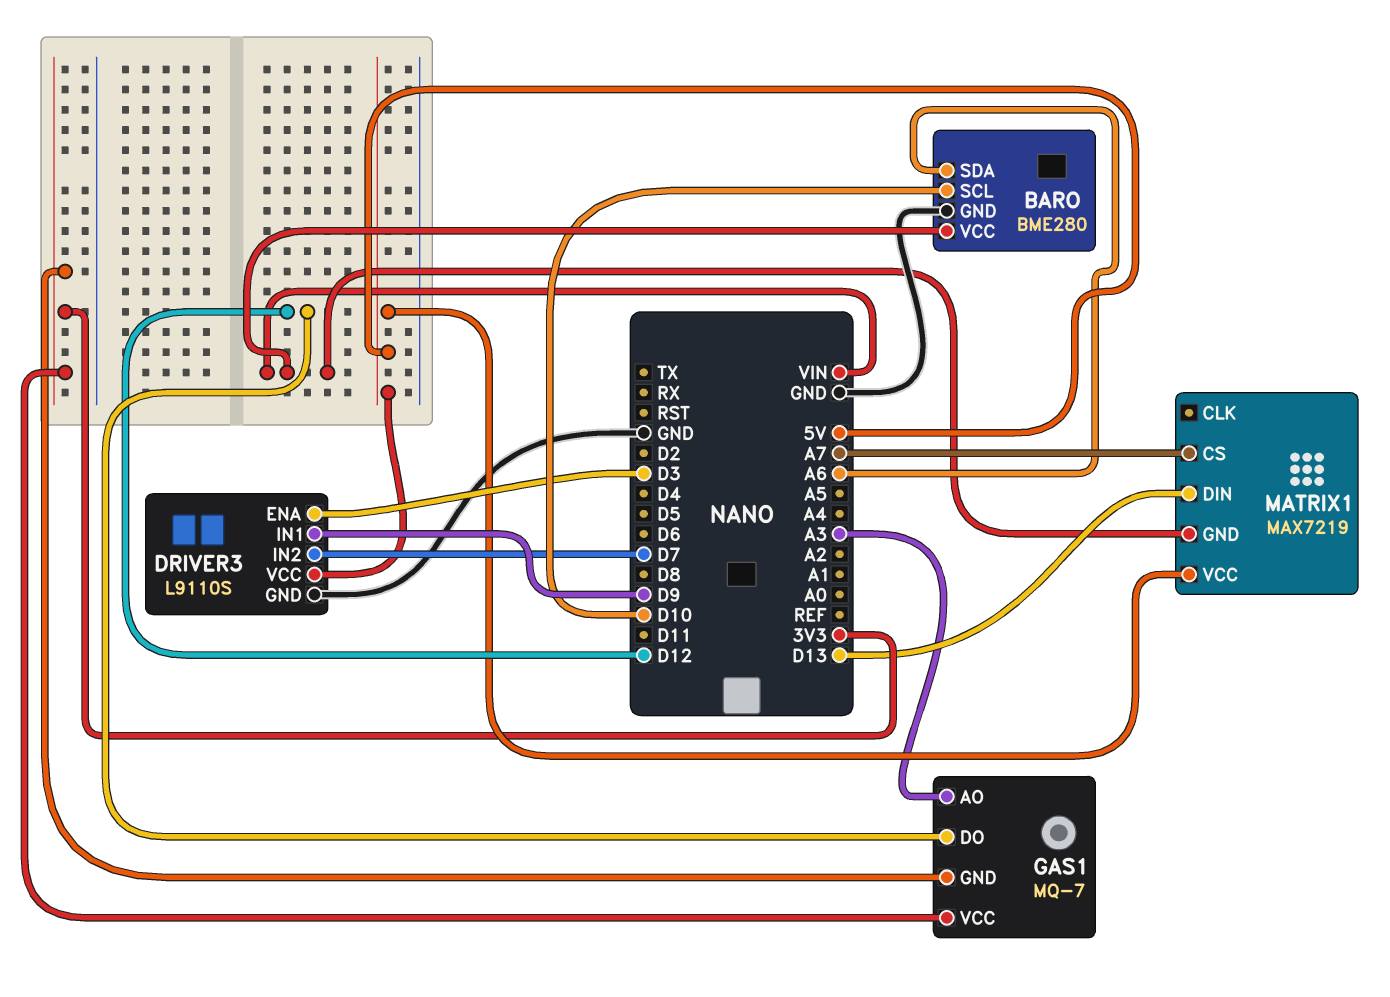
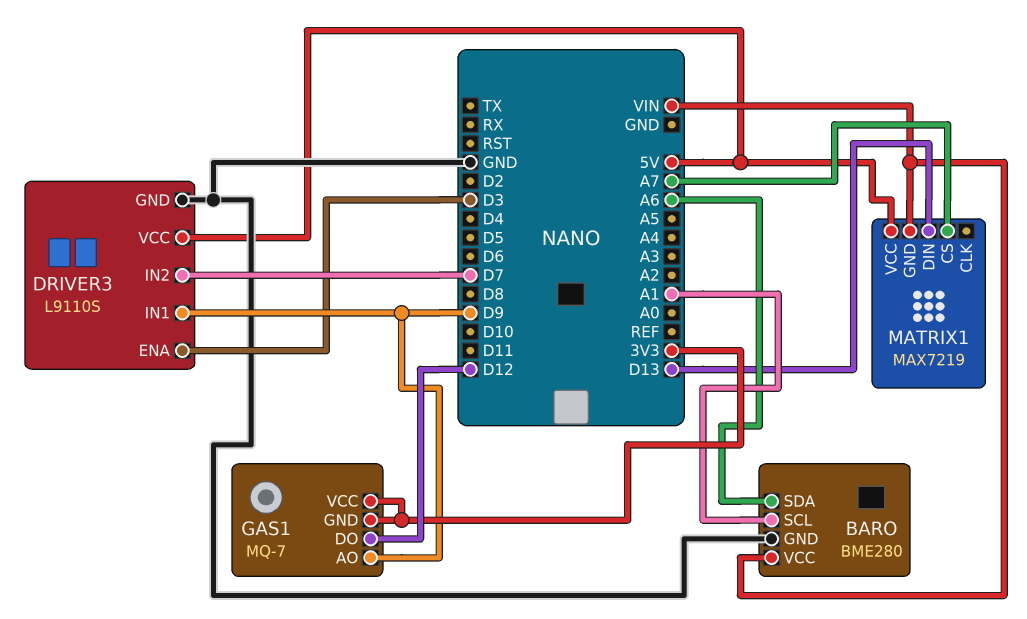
BARO pin SCL: D10 -> A1
GAS1 pin AO: A3 -> D9

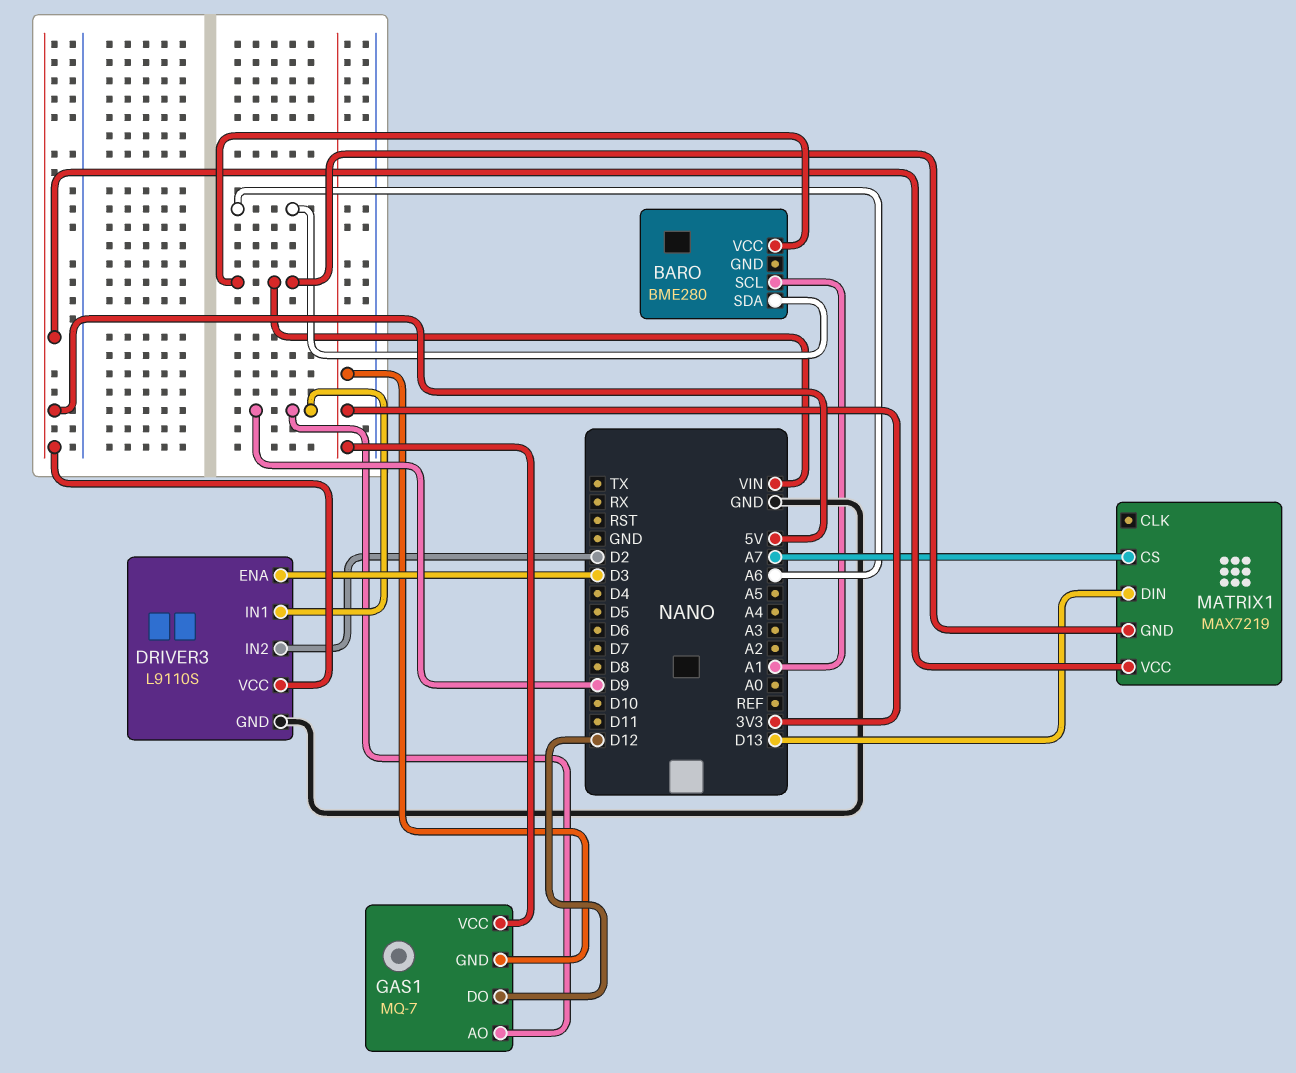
BARO pin GND: GND -> none
DRIVER3 pin IN2: D7 -> D2

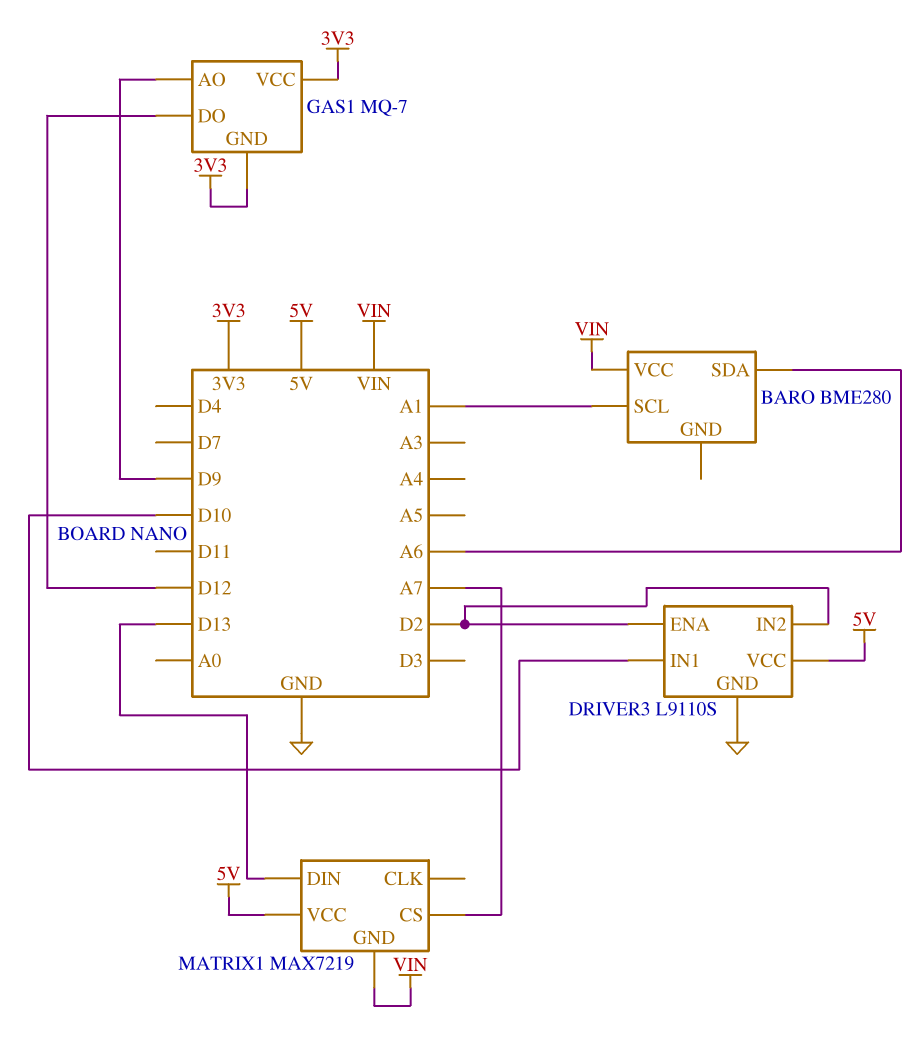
DRIVER3 pin ENA: D3 -> D2
DRIVER3 pin IN1: D9 -> D10

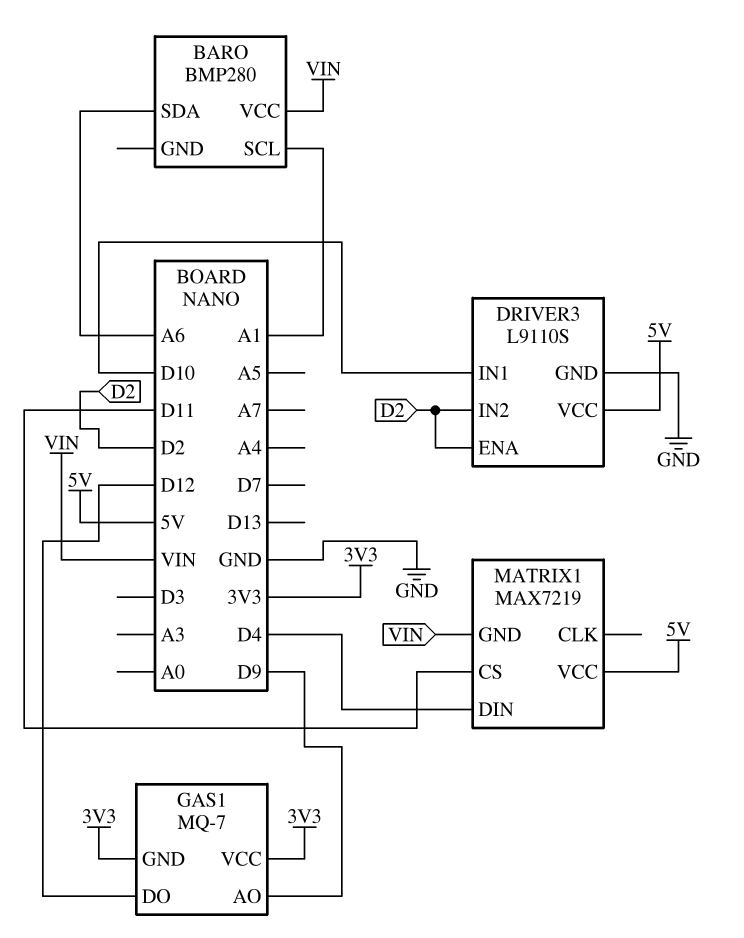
BARO: BME280 -> BMP280
MATRIX1 pin CS: A7 -> D11
MATRIX1 pin DIN: D13 -> D4

